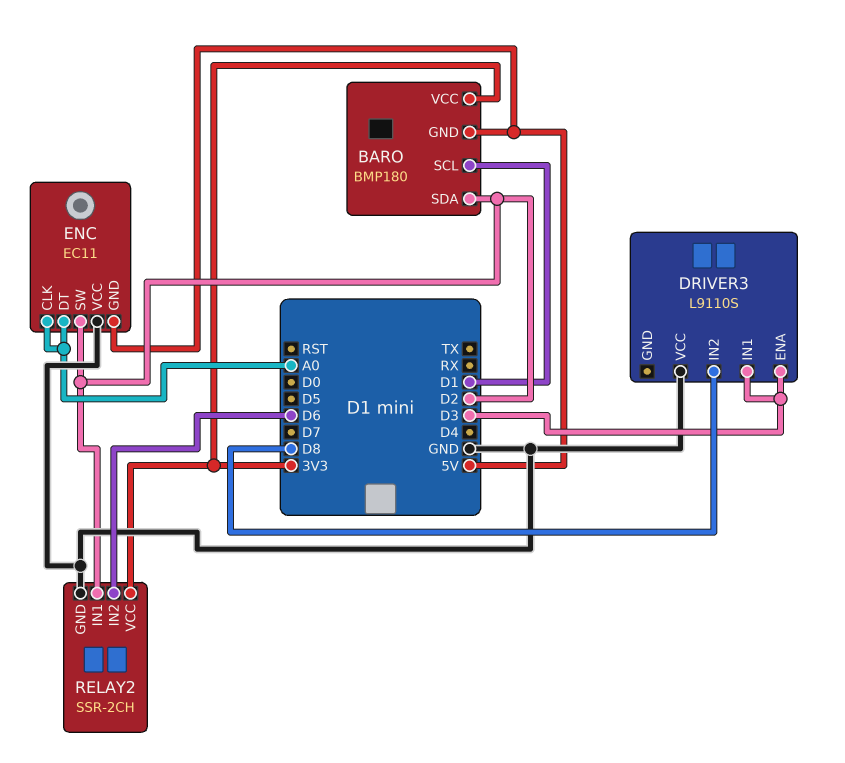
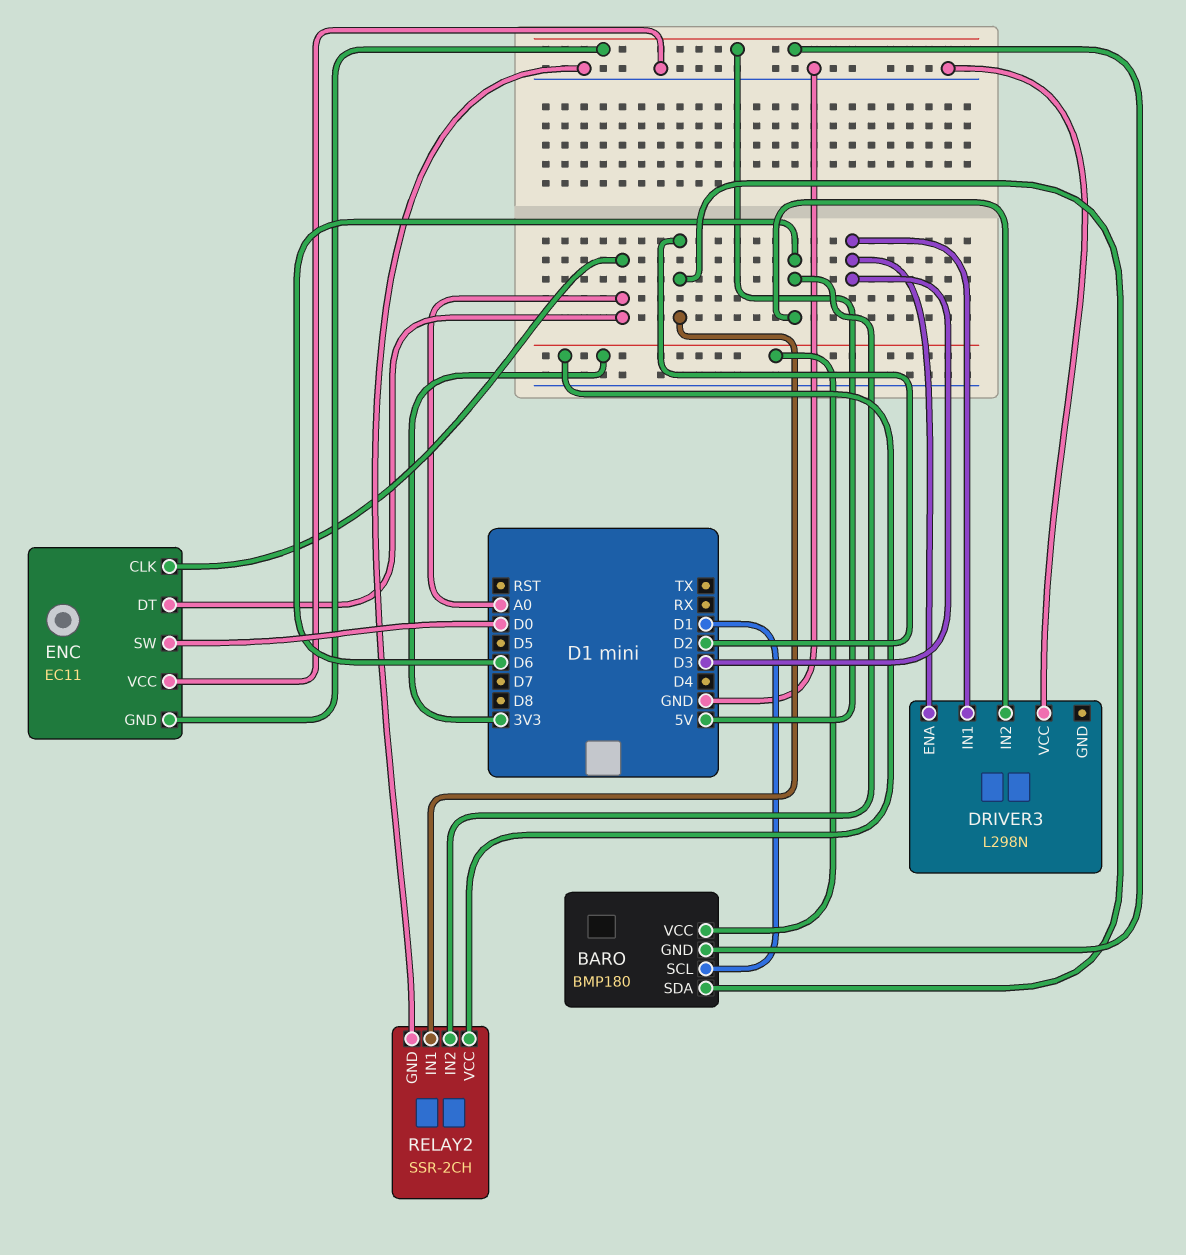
DRIVER3: L9110S -> L298N
DRIVER3 pin IN2: D8 -> D6
ENC pin SW: D2 -> D0

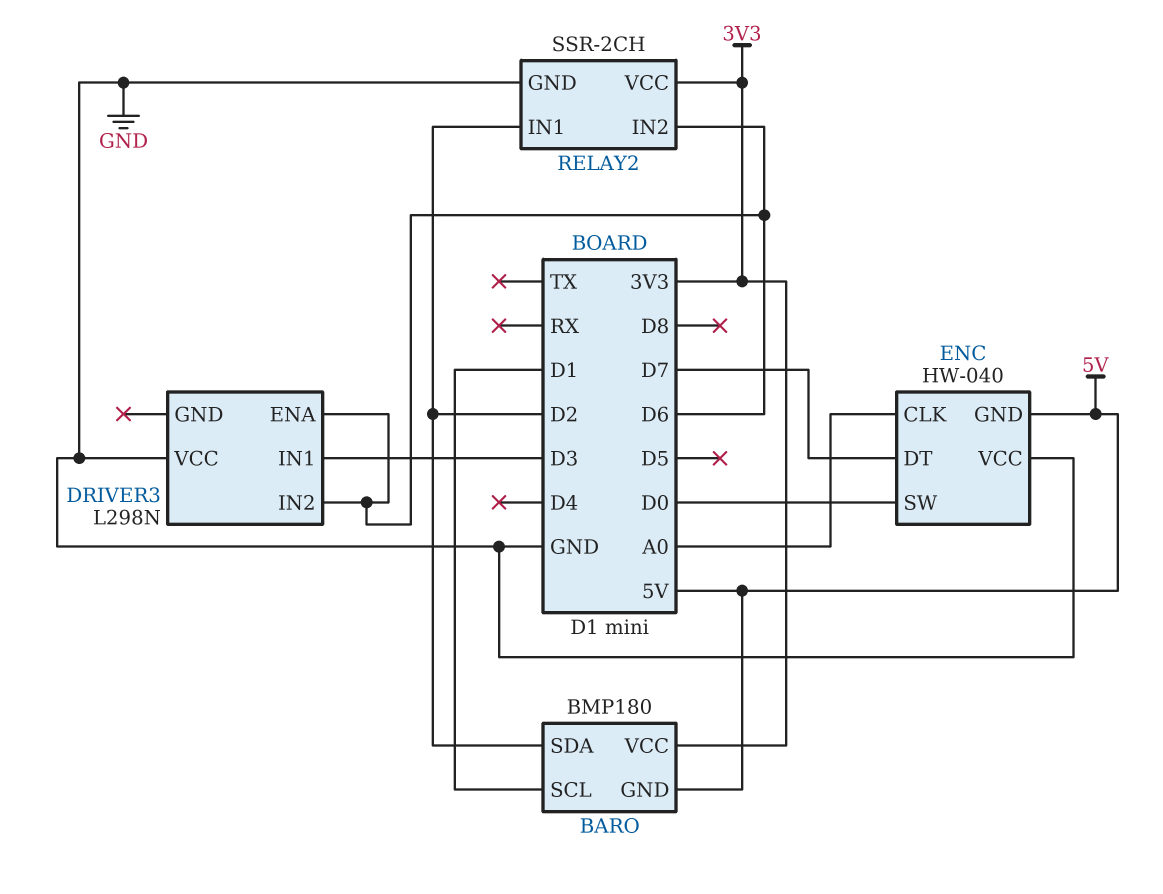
DRIVER3 pin ENA: D3 -> D6
ENC: EC11 -> HW-040
ENC pin DT: A0 -> D7

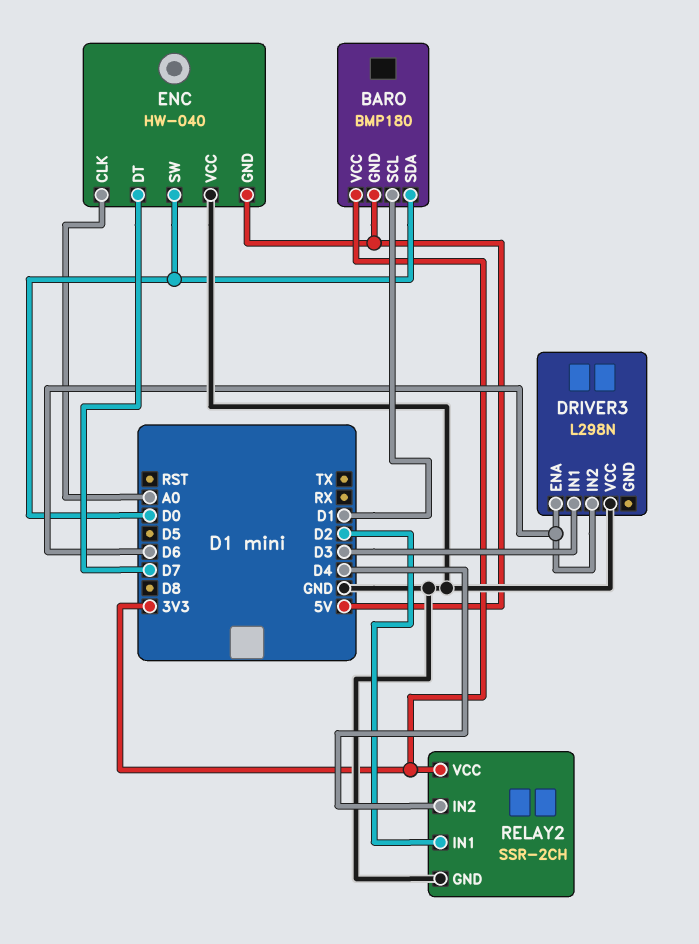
BARO pin SDA: D2 -> D0
RELAY2 pin IN2: D6 -> D4

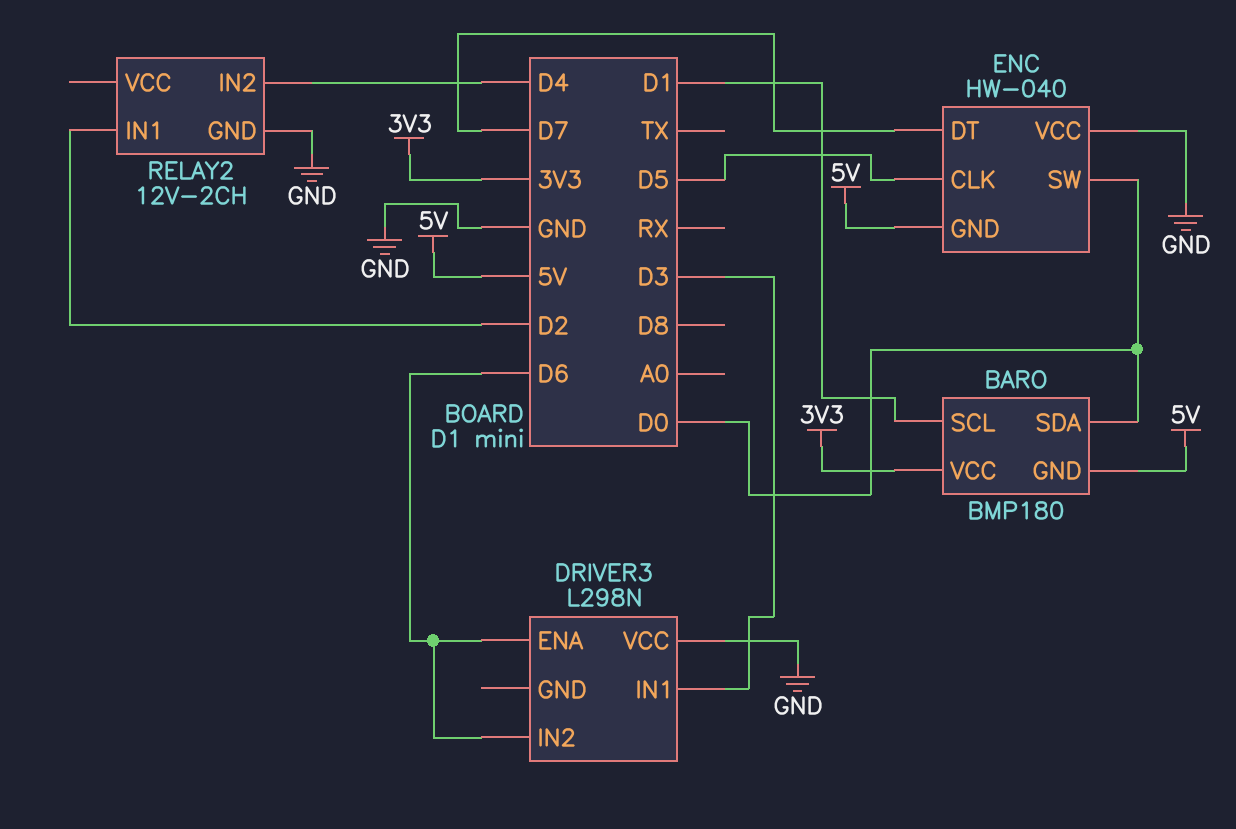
ENC pin CLK: A0 -> D5
RELAY2: SSR-2CH -> 12V-2CH
RELAY2 pin VCC: 3V3 -> none

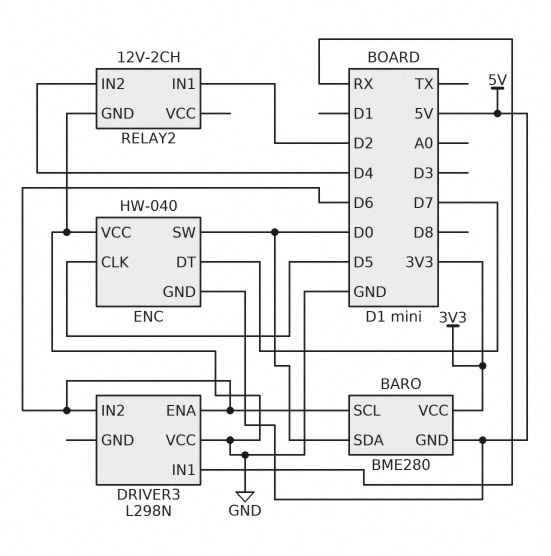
BARO: BMP180 -> BME280
BARO pin SCL: D1 -> D6
DRIVER3 pin IN1: D3 -> RX

